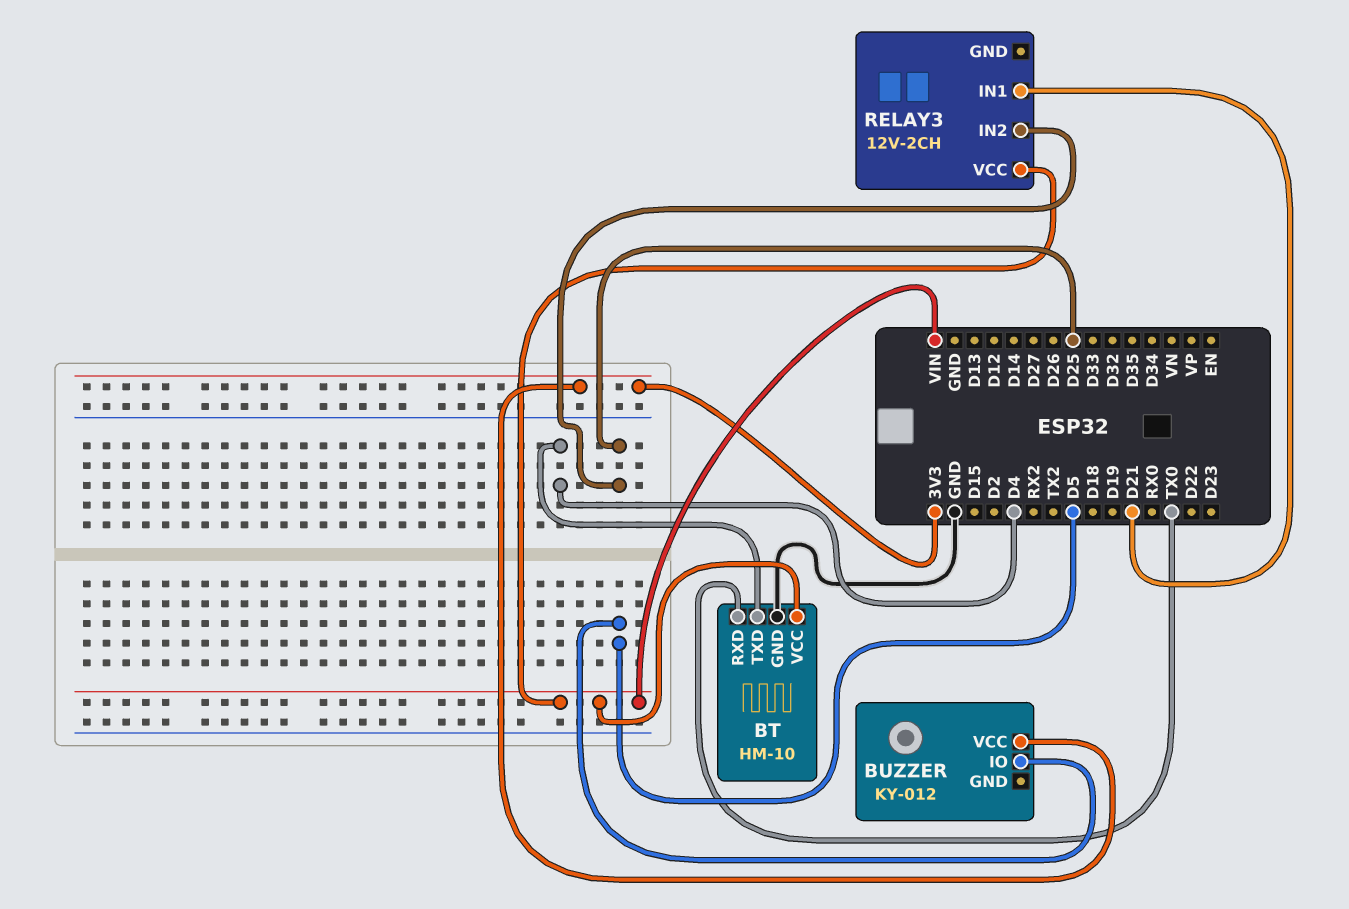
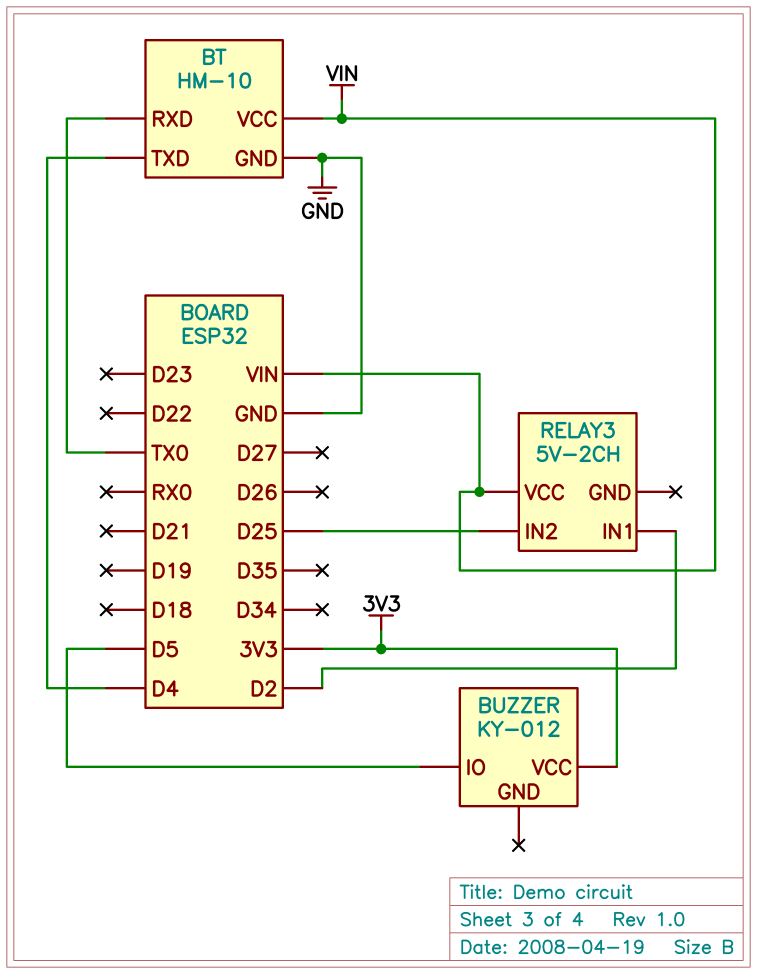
RELAY3: 12V-2CH -> 5V-2CH
RELAY3 pin IN1: D21 -> D2

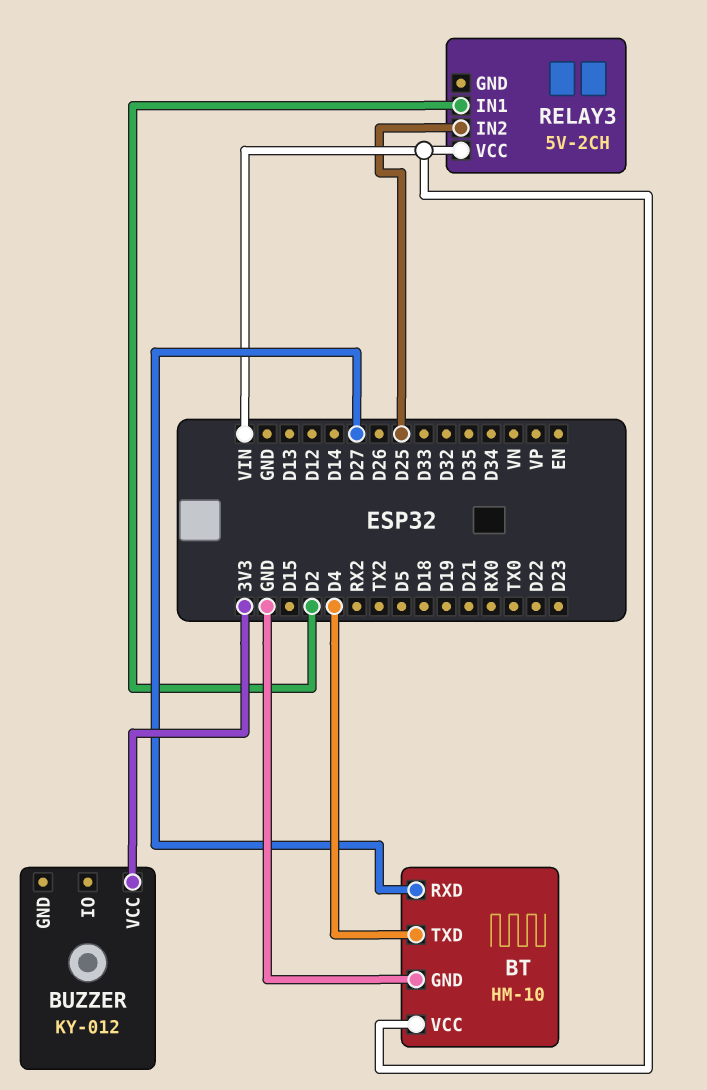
BT pin RXD: TX0 -> D27
BUZZER pin IO: D5 -> none

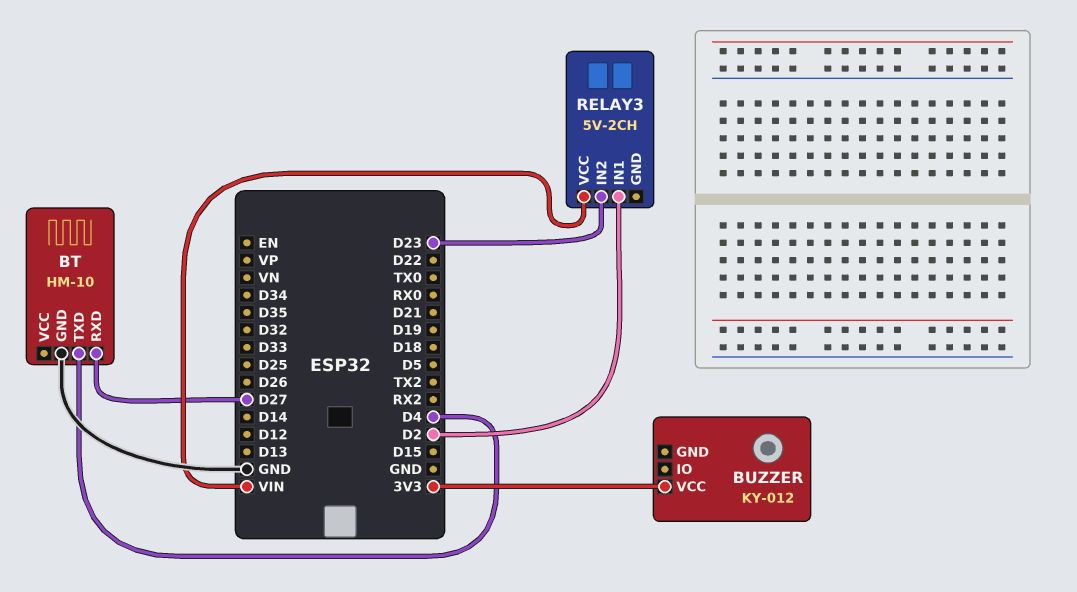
BT pin VCC: VIN -> none
RELAY3 pin IN2: D25 -> D23

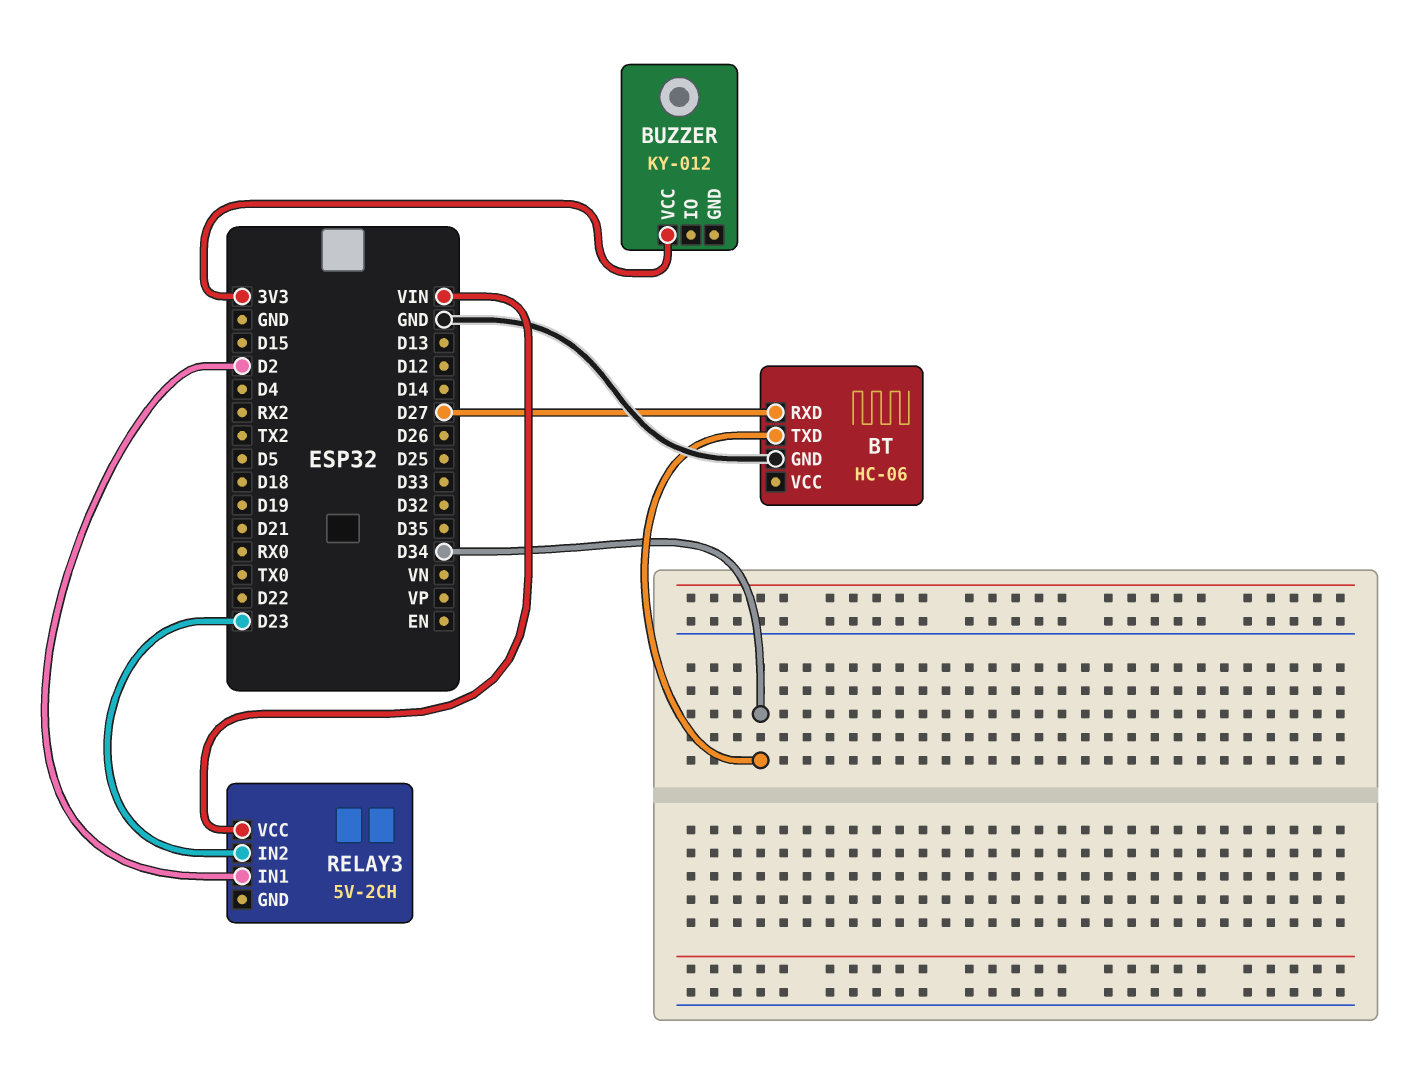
BT: HM-10 -> HC-06
BT pin TXD: D4 -> D34

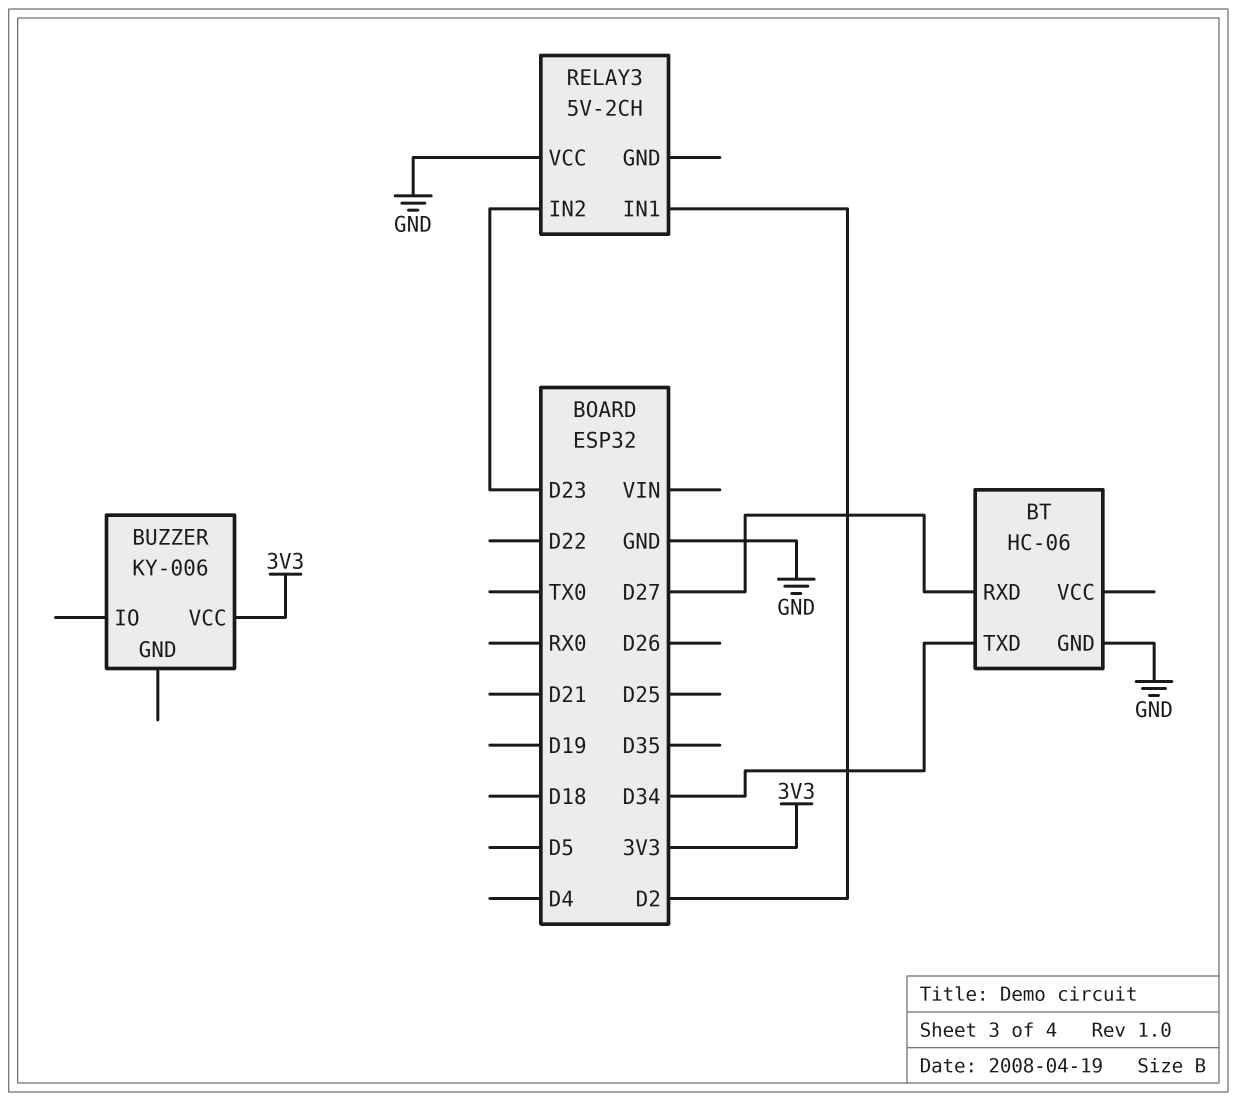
BUZZER: KY-012 -> KY-006
RELAY3 pin VCC: VIN -> GND

